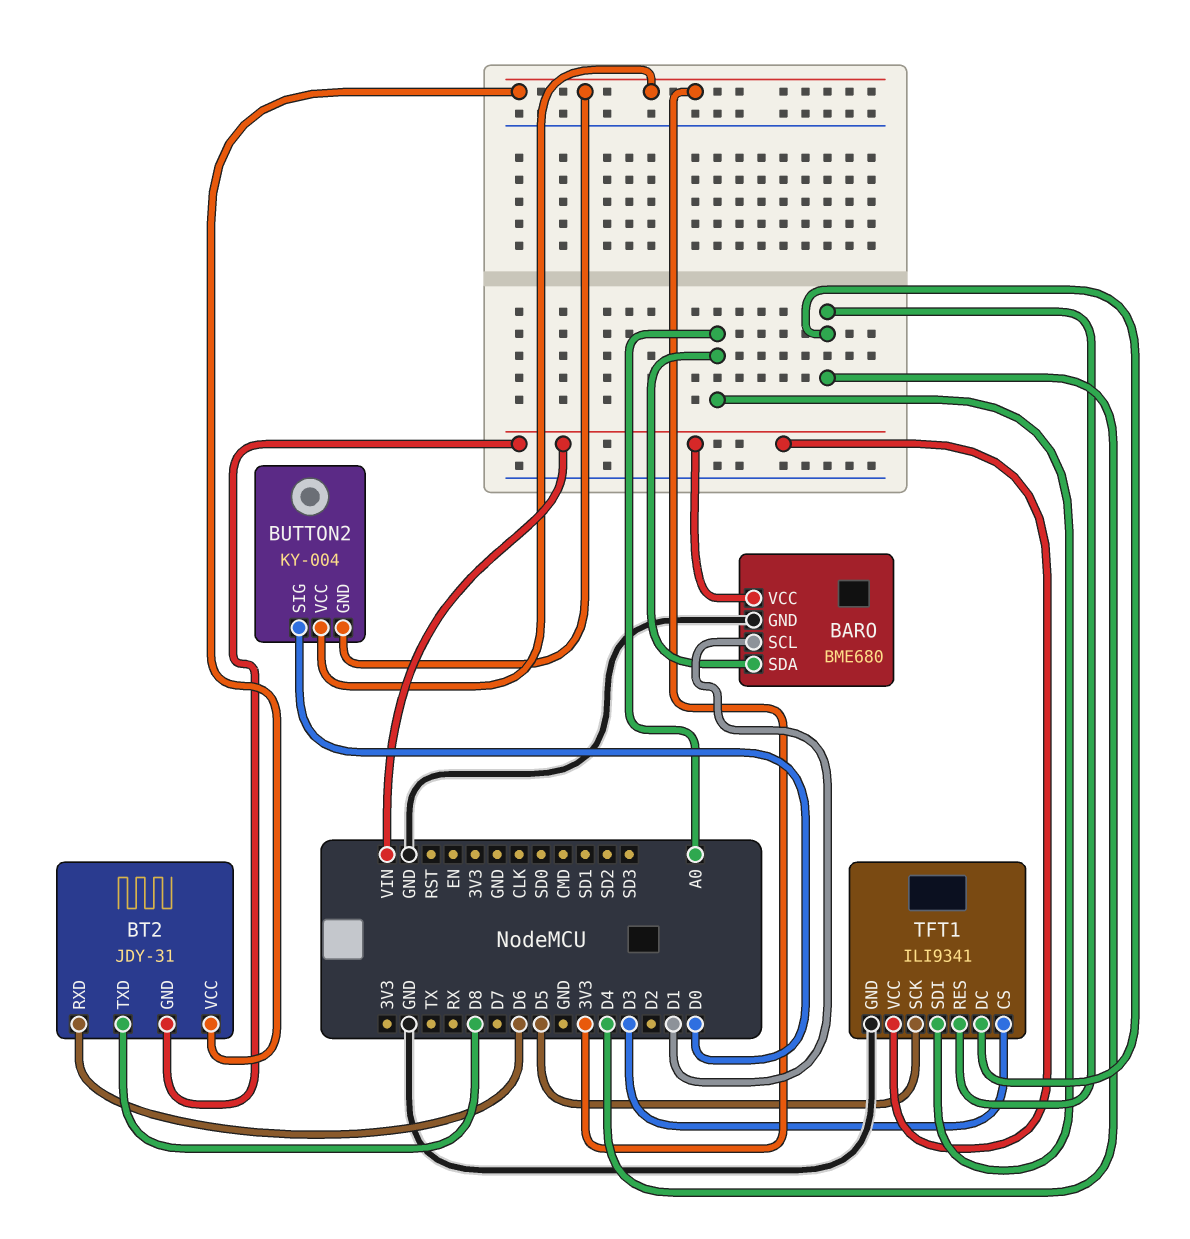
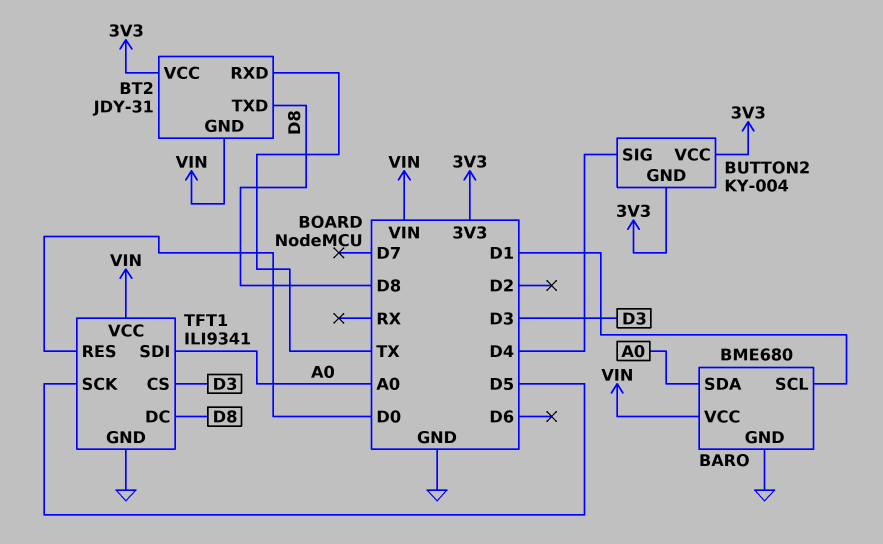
BT2 pin RXD: D6 -> TX
BUTTON2 pin SIG: D0 -> D4
TFT1 pin DC: D4 -> D8
TFT1 pin RES: D4 -> D0

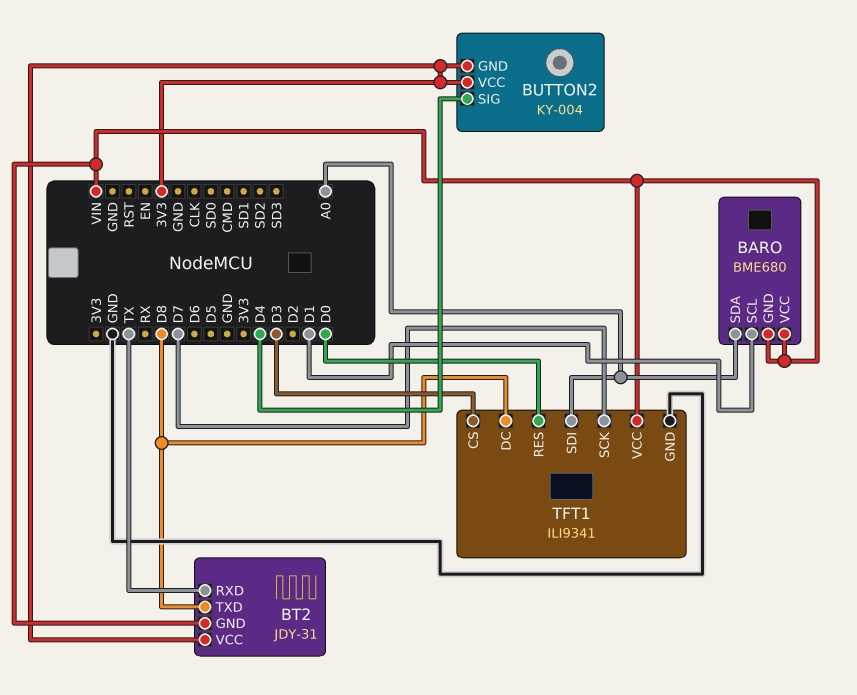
BARO pin GND: GND -> VIN
TFT1 pin SCK: D5 -> D7

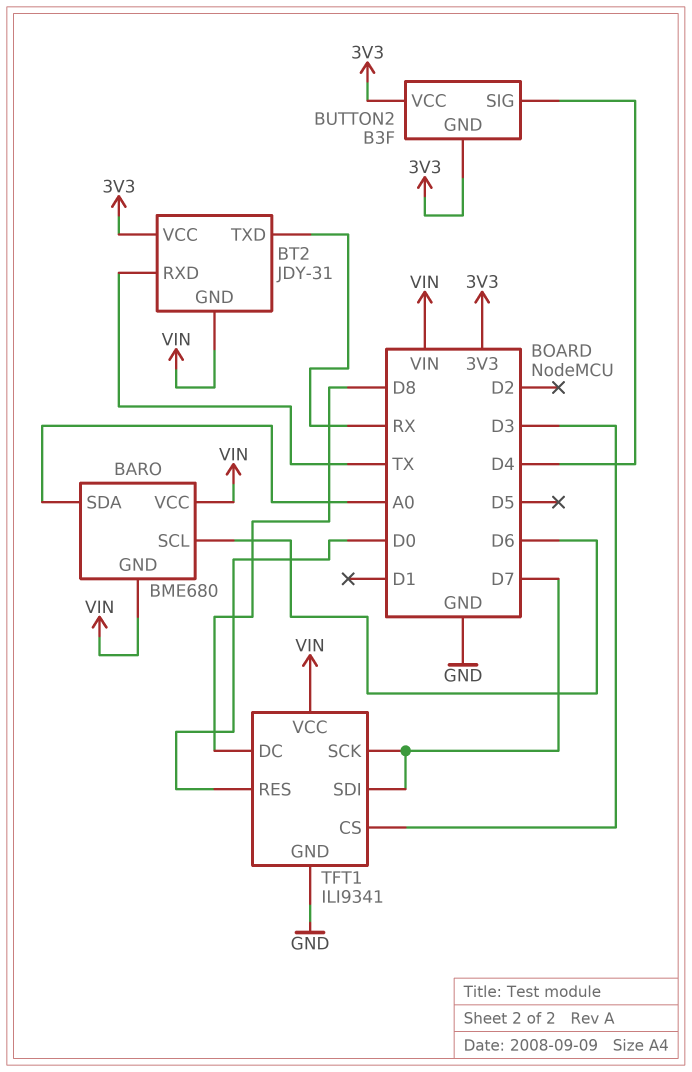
BARO pin SCL: D1 -> D6
BT2 pin TXD: D8 -> RX
BUTTON2: KY-004 -> B3F
TFT1 pin SDI: A0 -> D7

